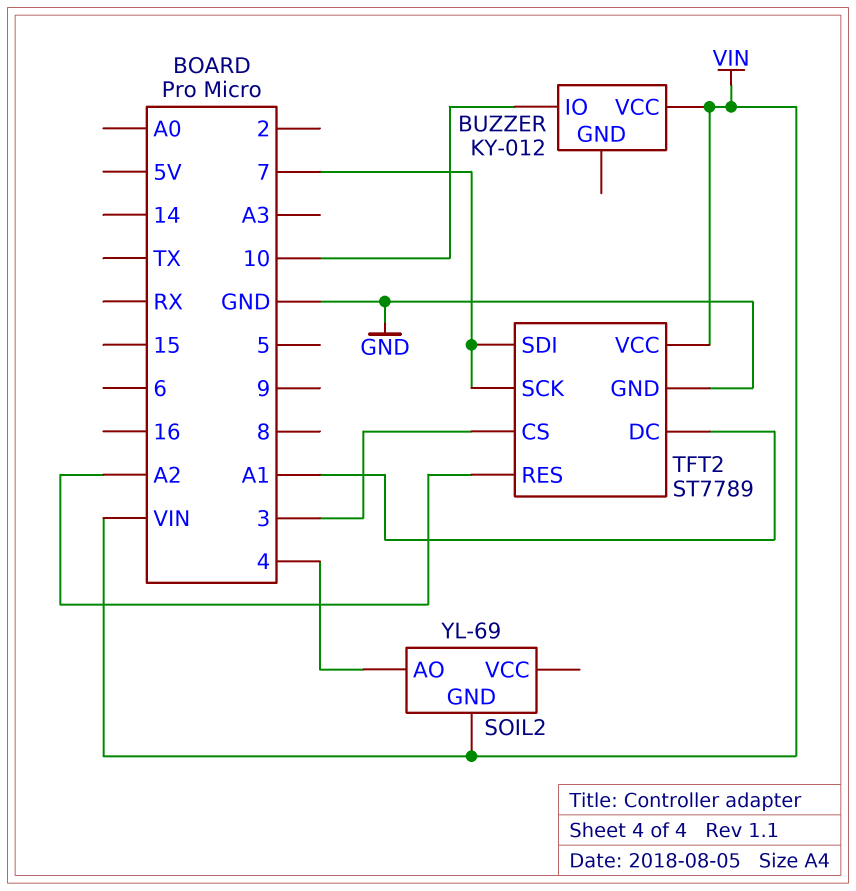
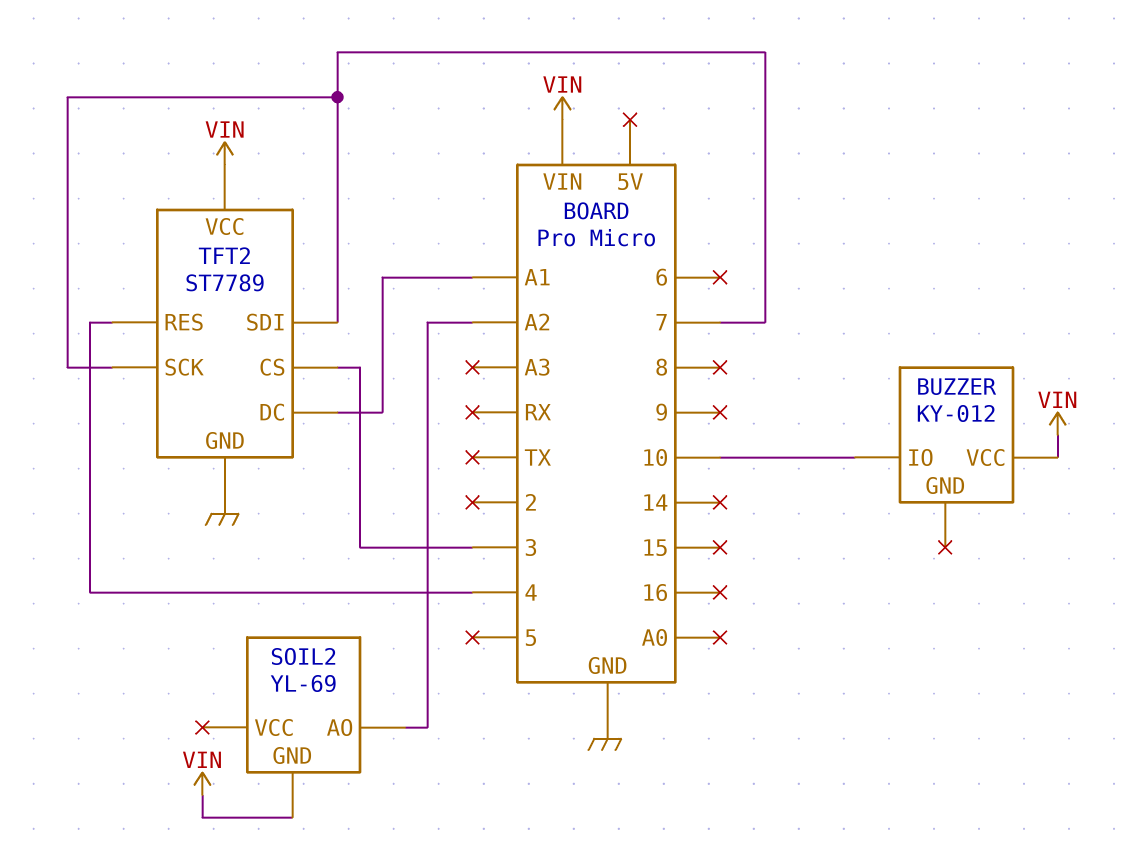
SOIL2 pin AO: 4 -> A2
TFT2 pin RES: A2 -> 4

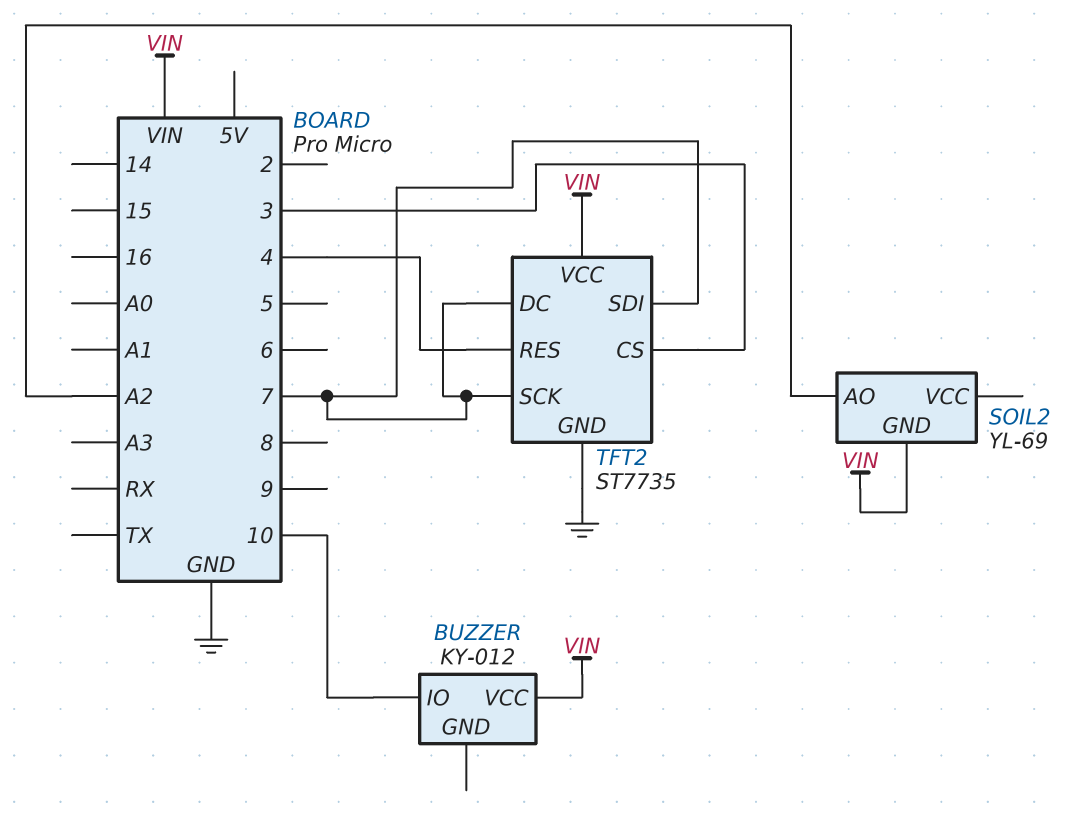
TFT2: ST7789 -> ST7735
TFT2 pin DC: A1 -> 7

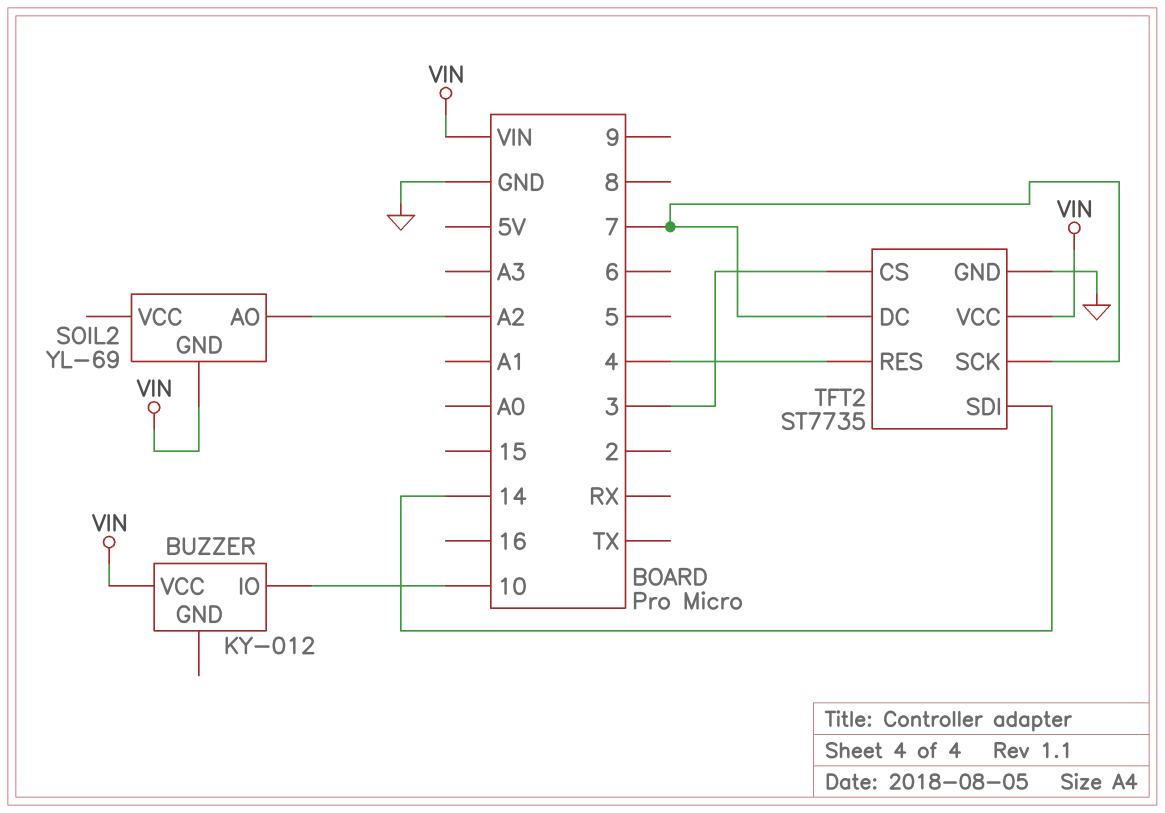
TFT2 pin SDI: 7 -> 14

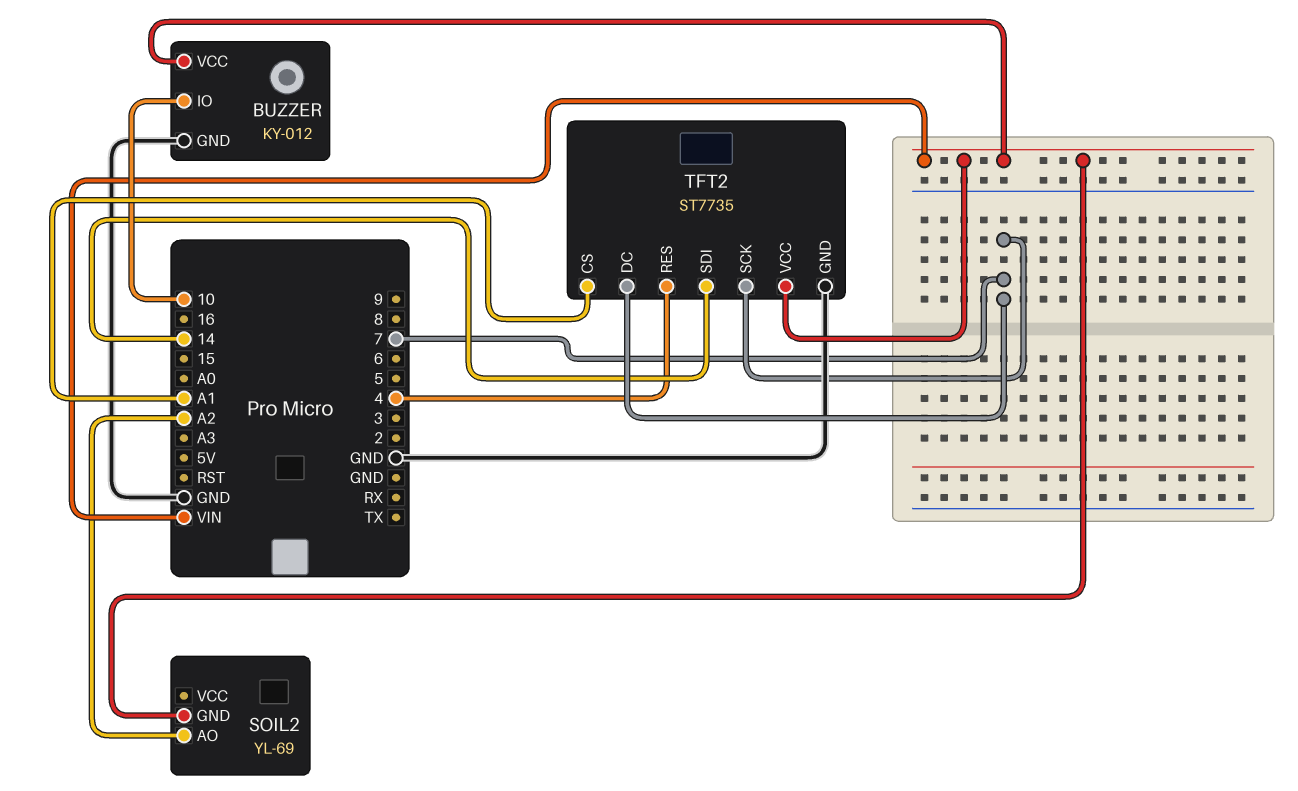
BUZZER pin GND: none -> GND
TFT2 pin CS: 3 -> A1

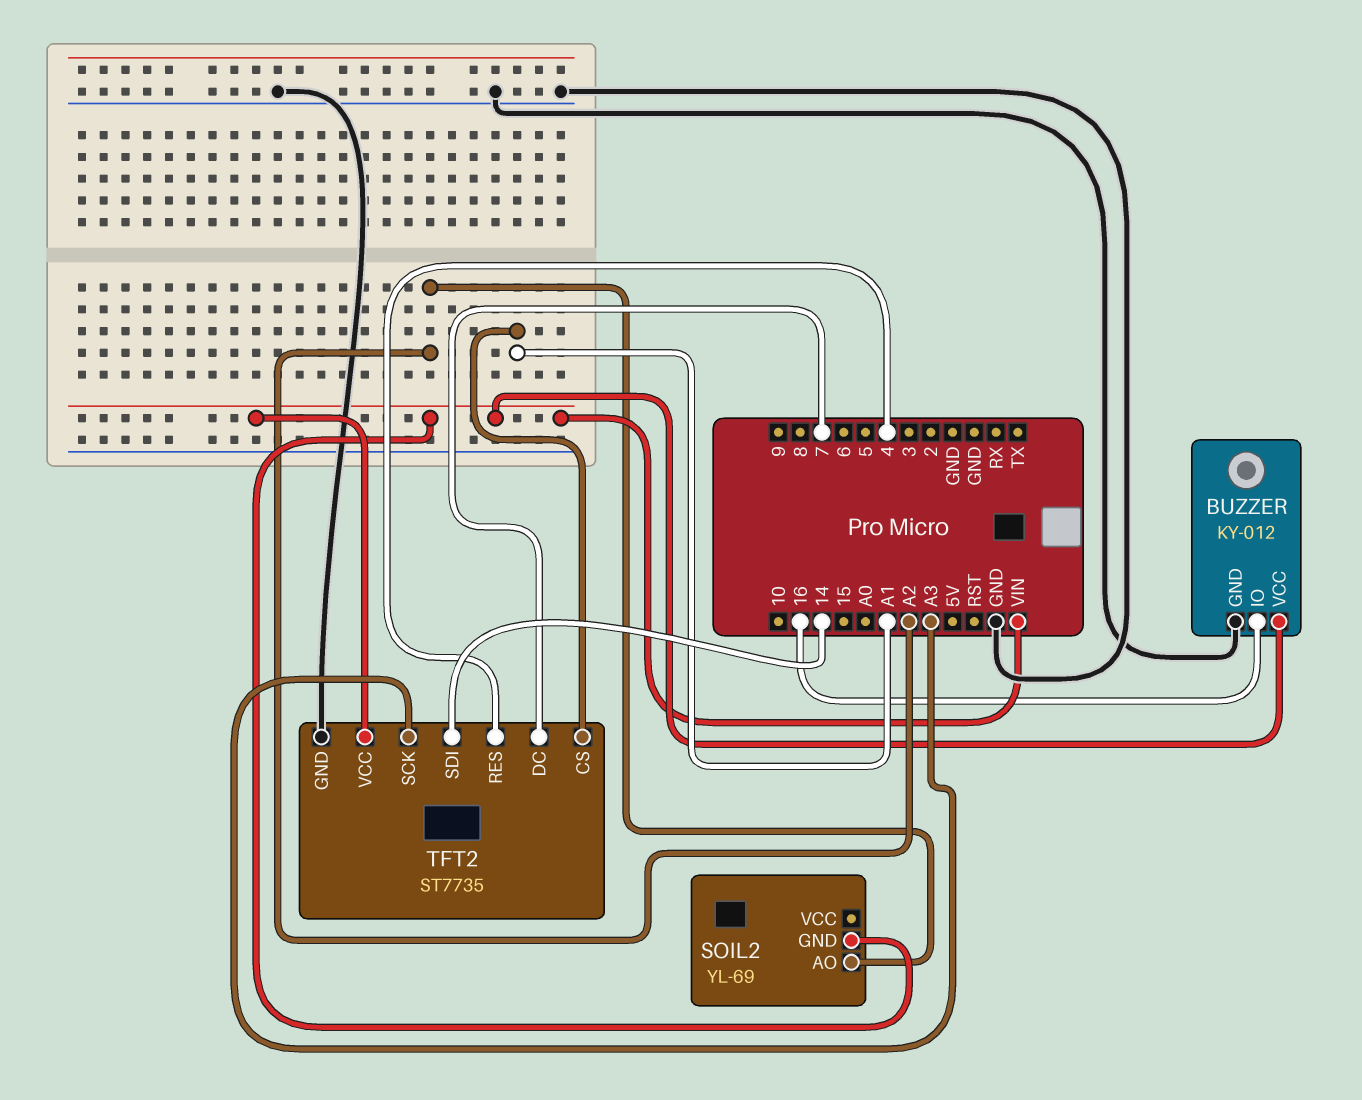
BUZZER pin IO: 10 -> 16
TFT2 pin SCK: 7 -> A3

